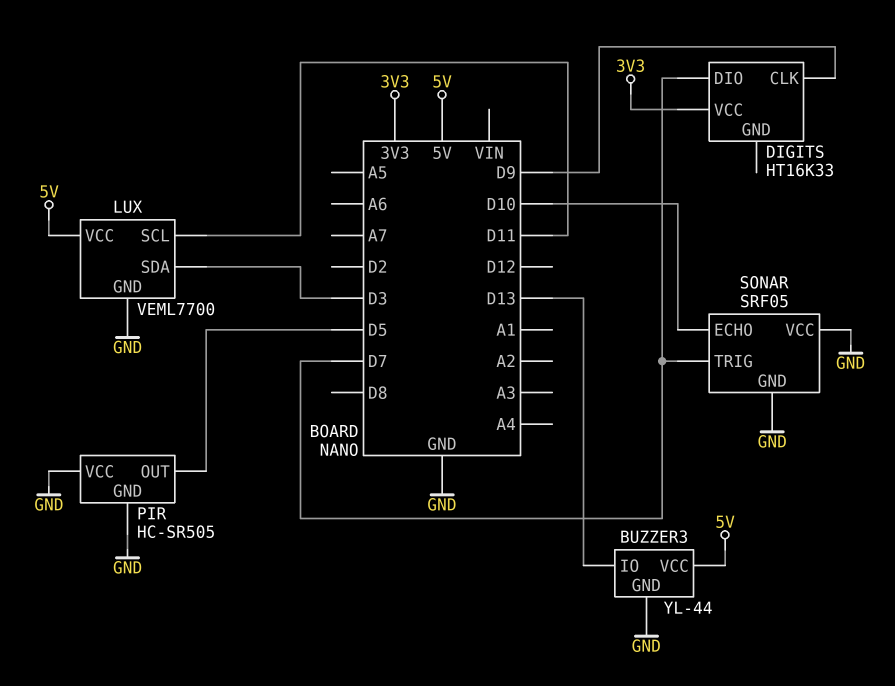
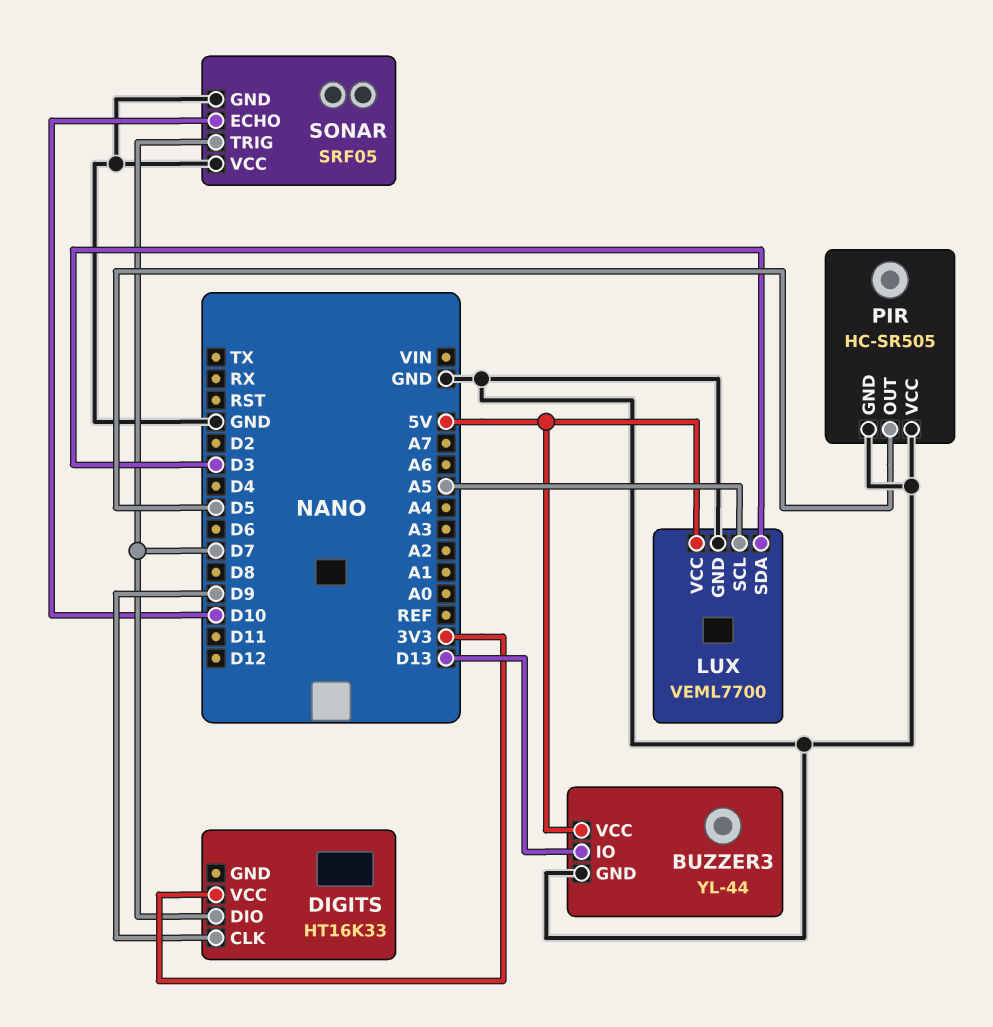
LUX pin SCL: D11 -> A5

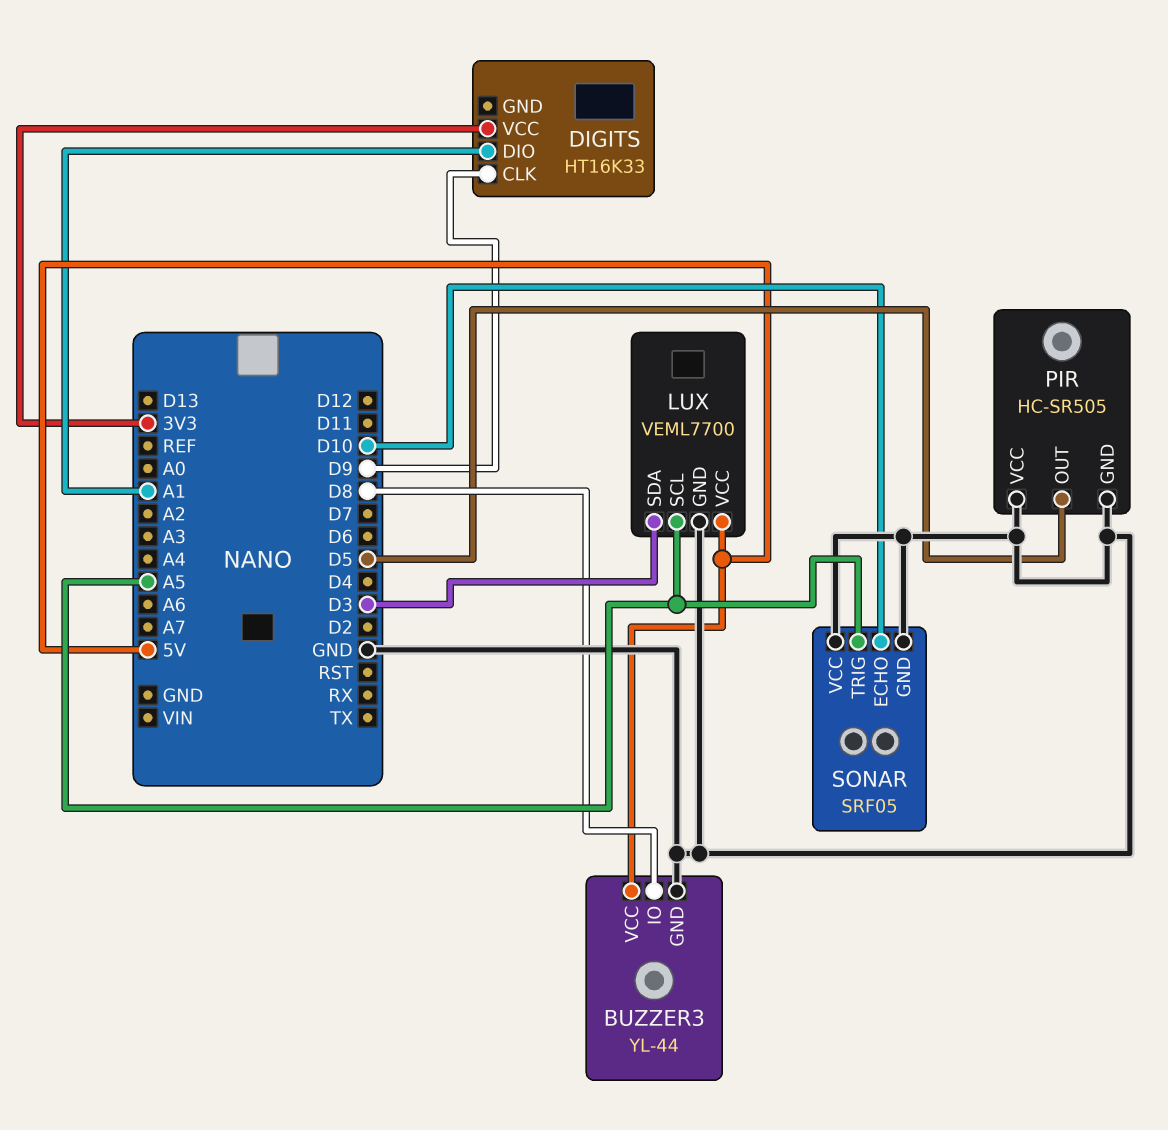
BUZZER3 pin IO: D13 -> D8
DIGITS pin DIO: D7 -> A1
SONAR pin TRIG: D7 -> A5

